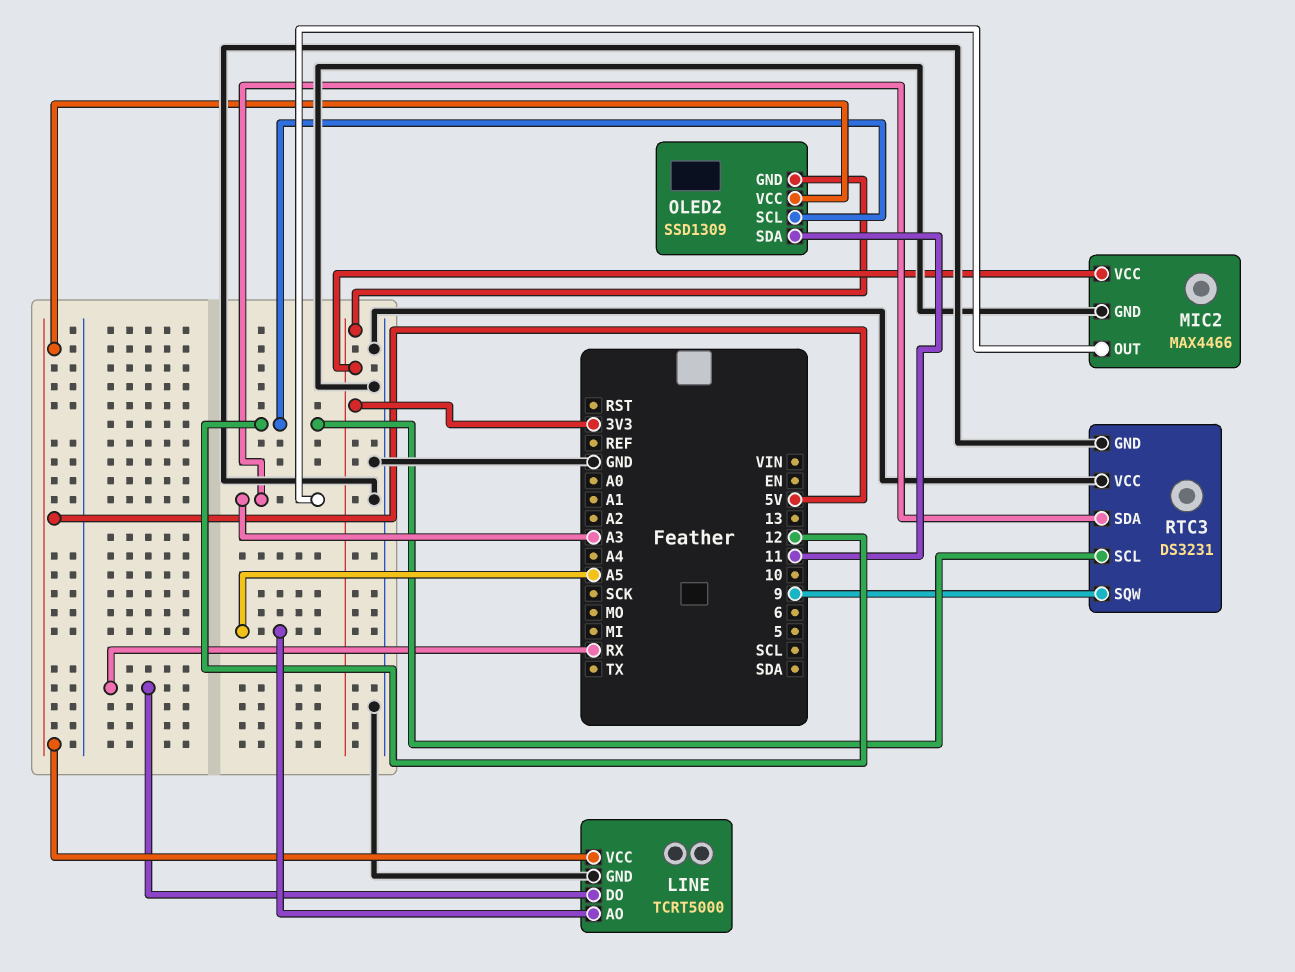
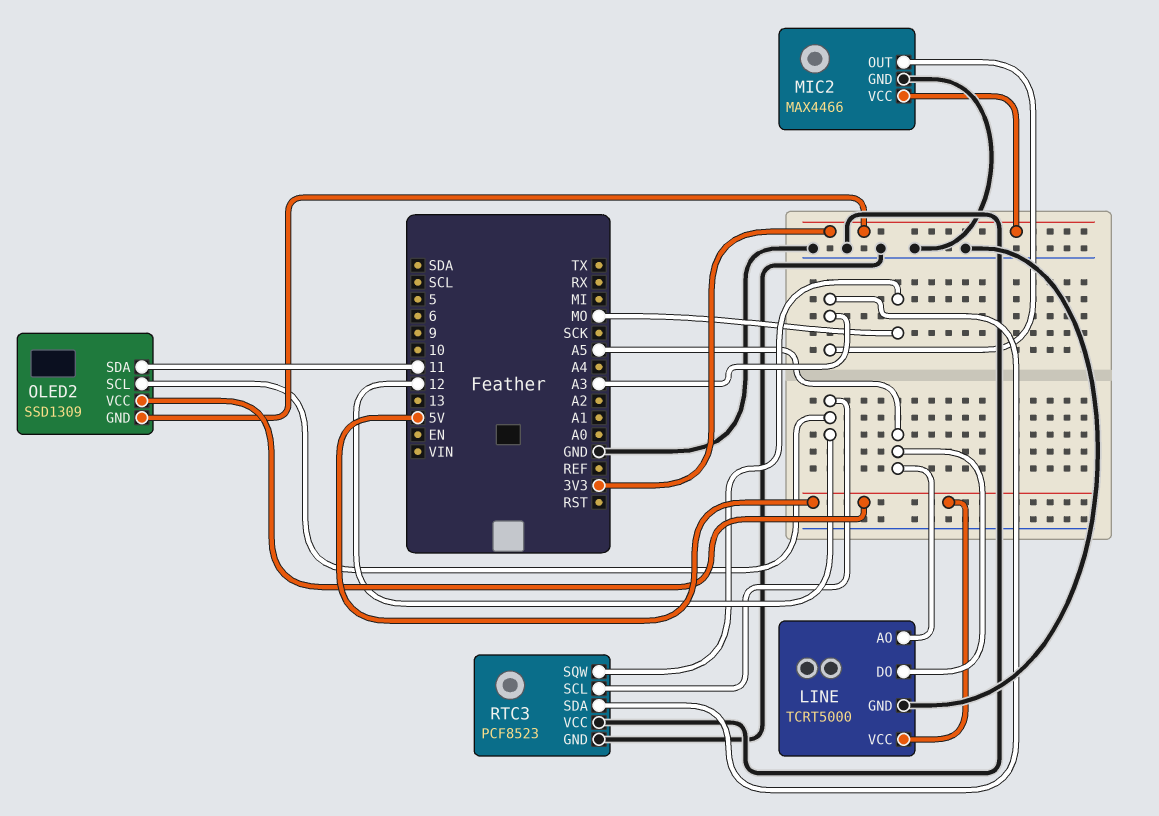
LINE pin DO: RX -> A5
RTC3: DS3231 -> PCF8523
RTC3 pin SQW: 9 -> MO

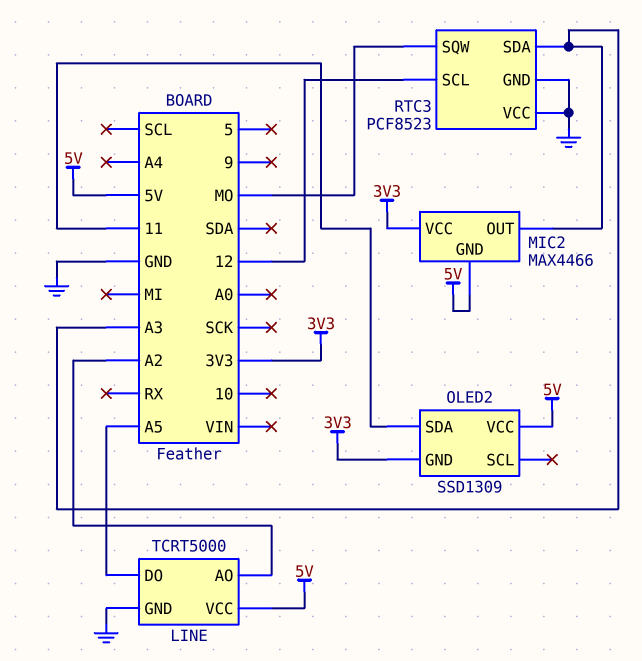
LINE pin AO: A5 -> A2
MIC2 pin GND: GND -> 5V
OLED2 pin SCL: 12 -> none

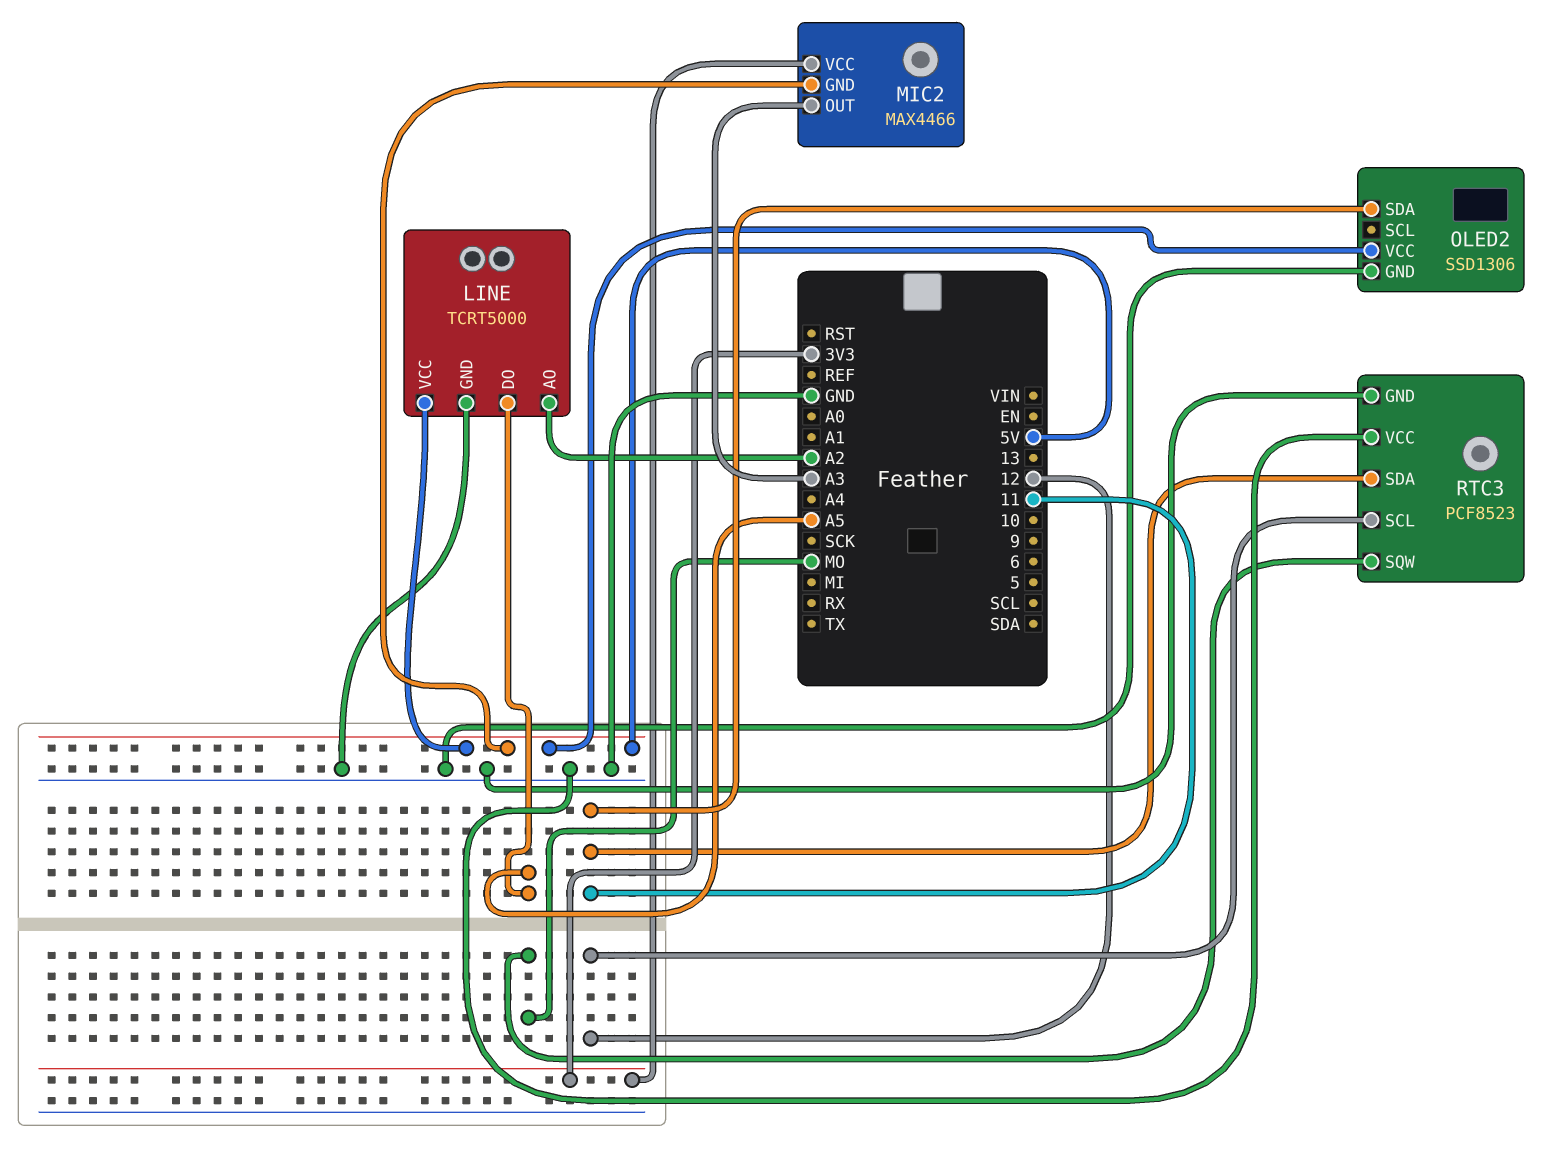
OLED2: SSD1309 -> SSD1306
OLED2 pin GND: 3V3 -> GND
RTC3 pin SDA: A3 -> 11

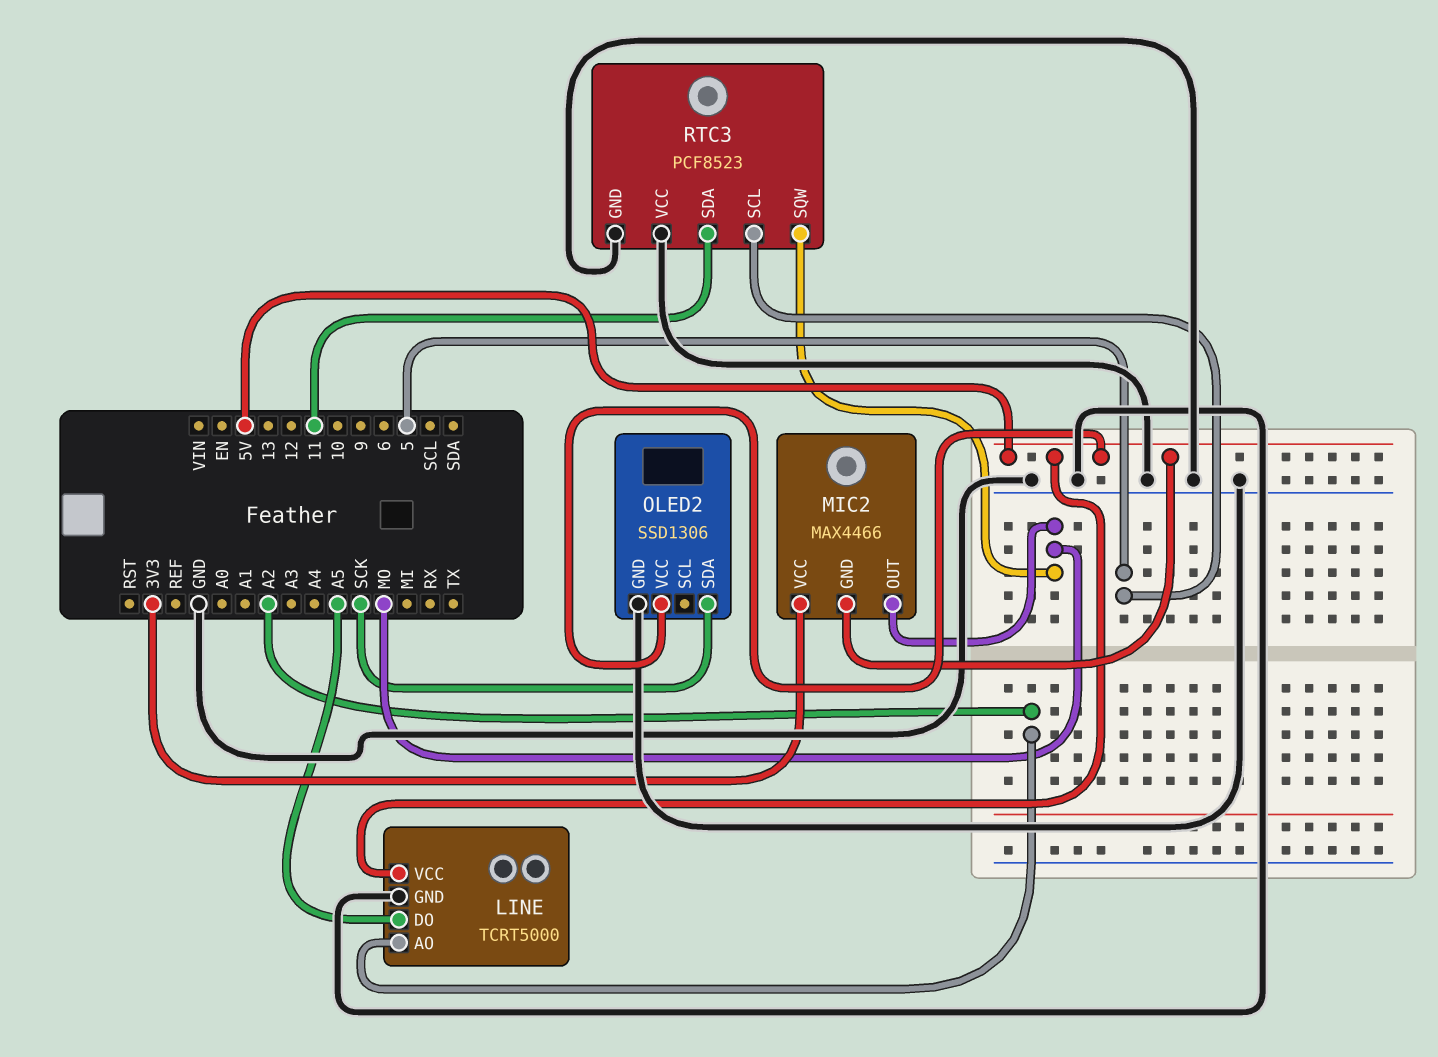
MIC2 pin OUT: A3 -> MO
OLED2 pin SDA: 11 -> SCK
RTC3 pin SCL: 12 -> 5

